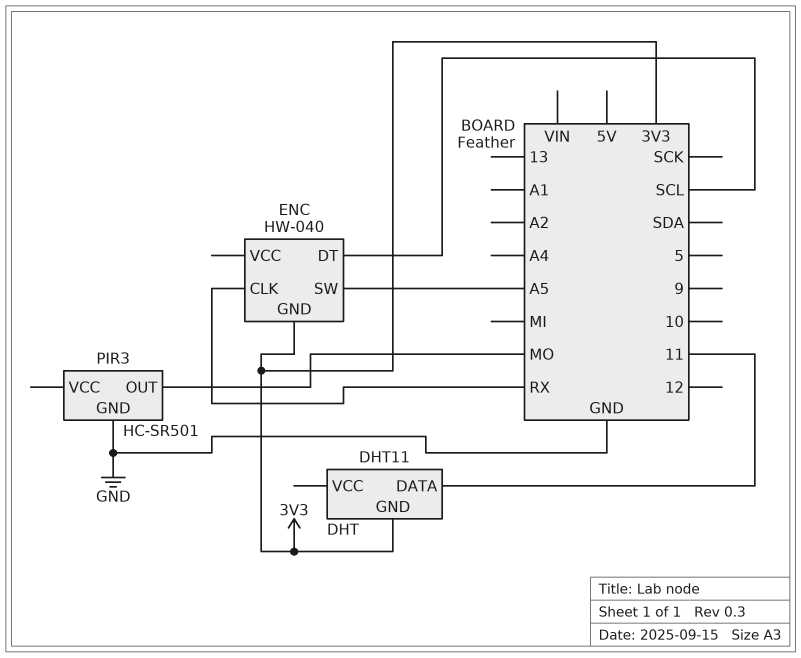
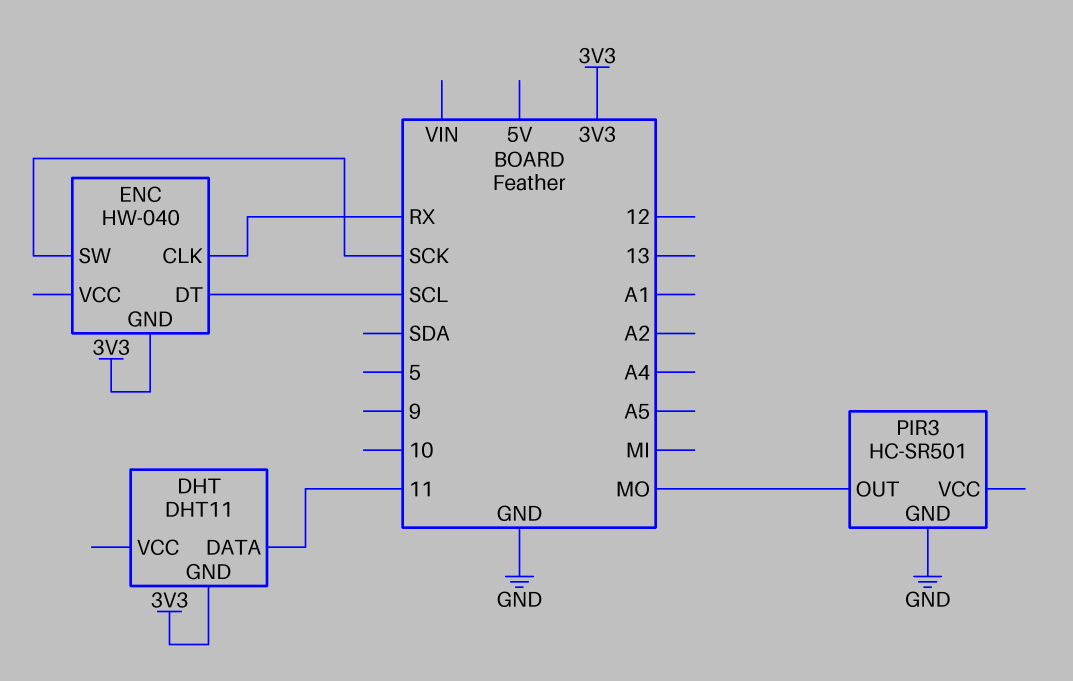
ENC pin SW: A5 -> SCK

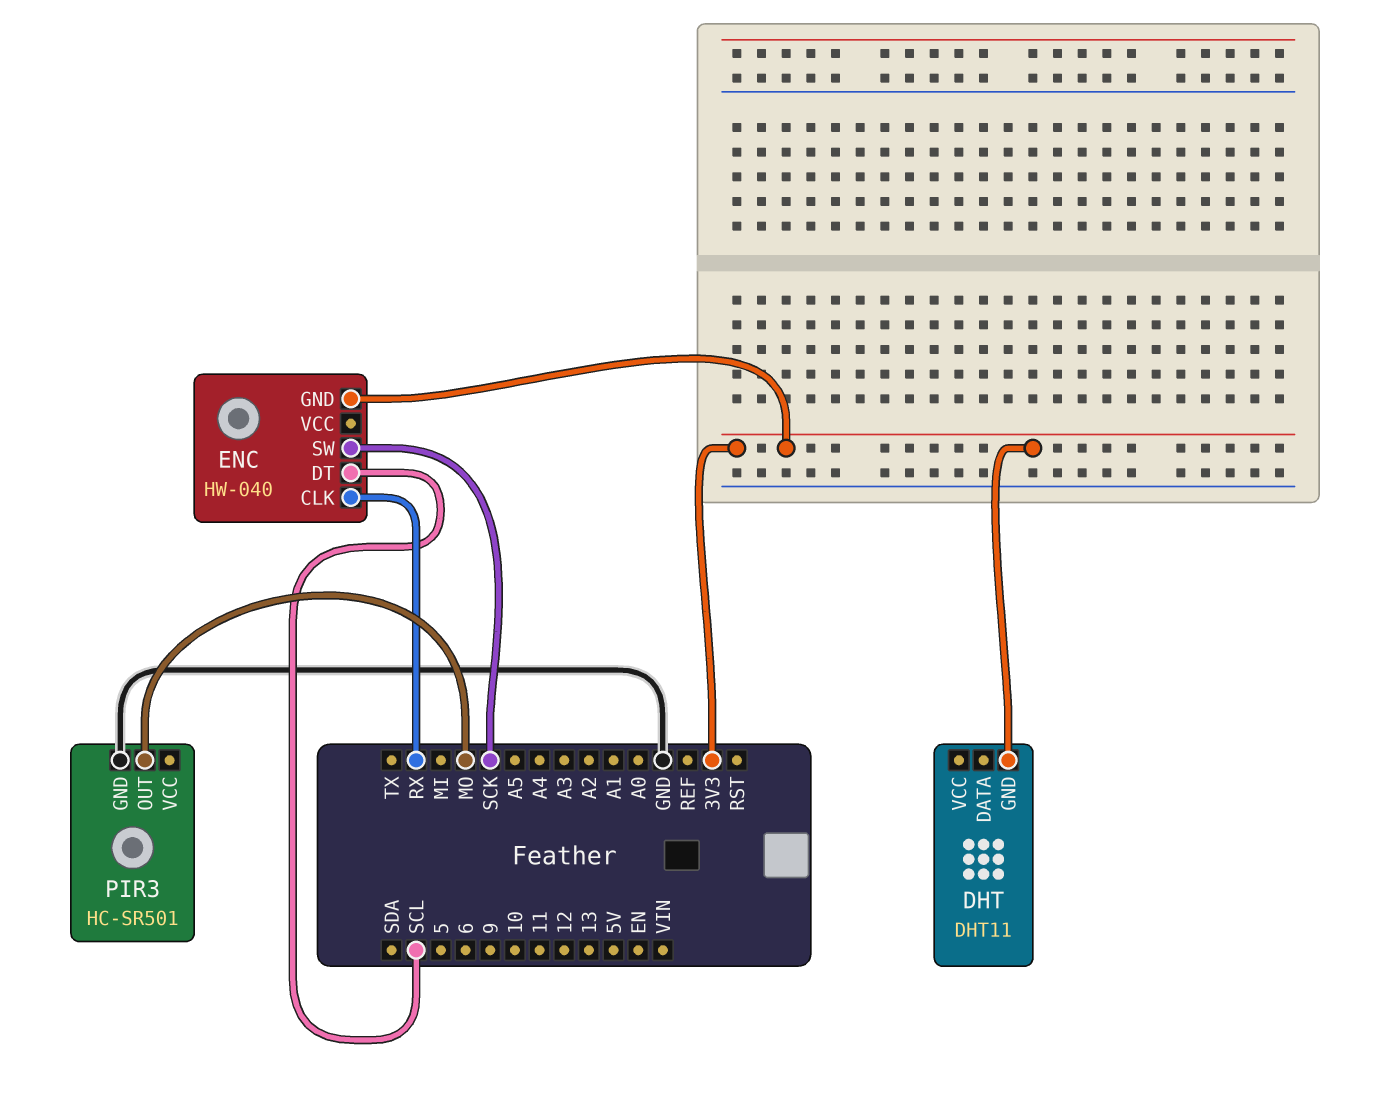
DHT pin DATA: 11 -> none

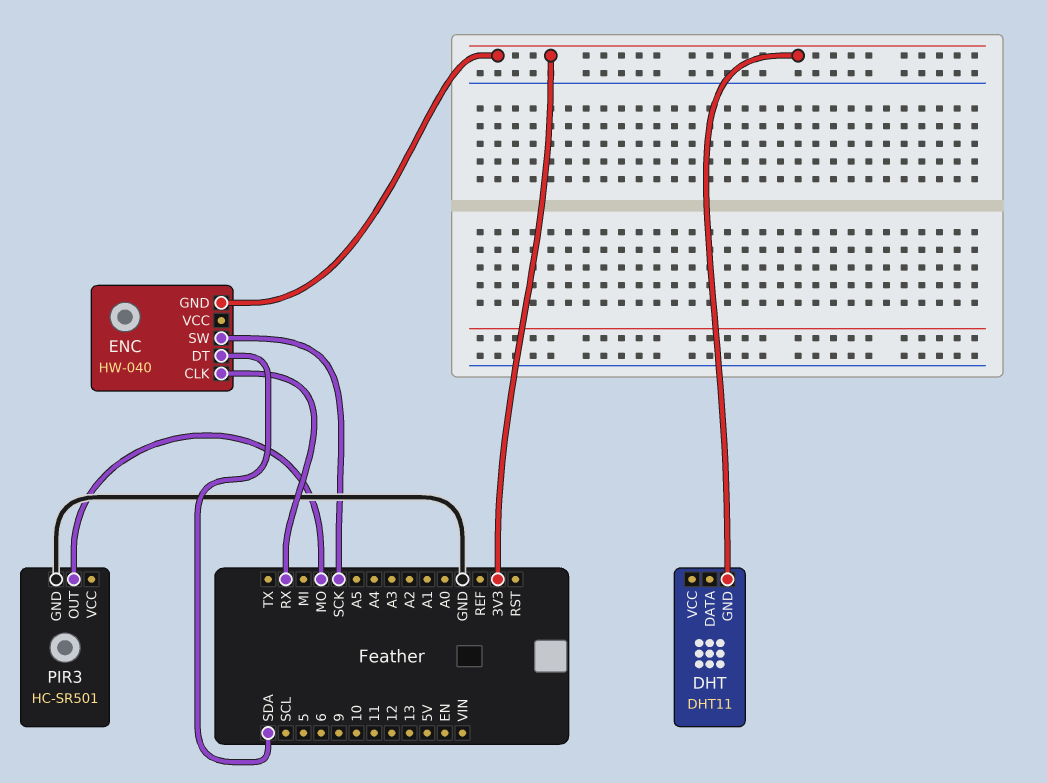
ENC pin DT: SCL -> SDA

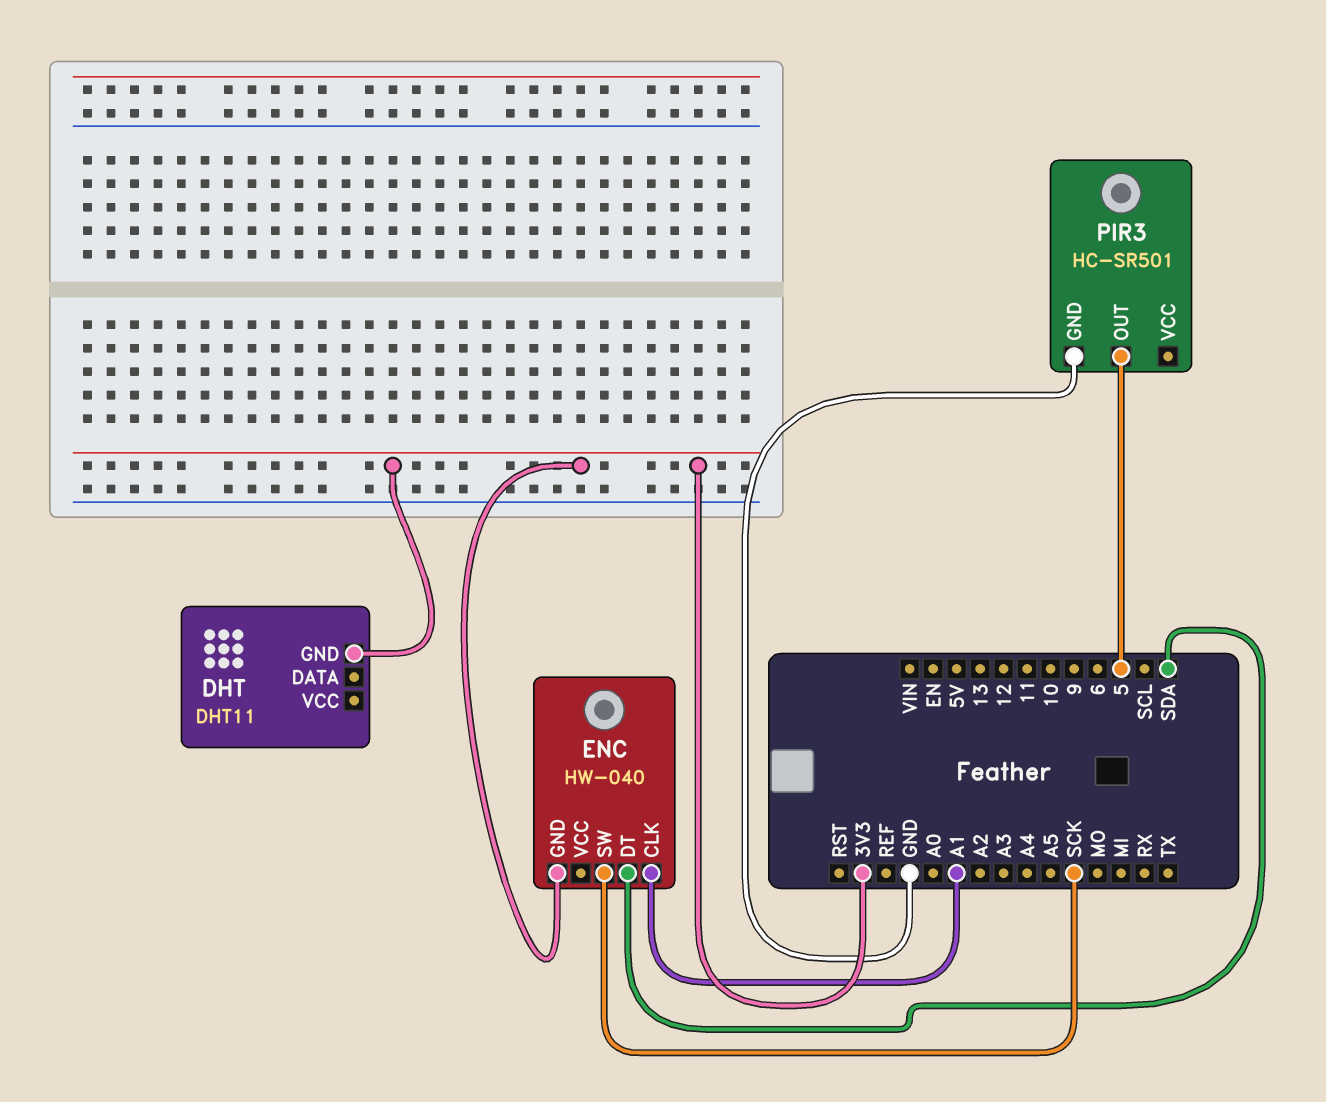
ENC pin CLK: RX -> A1
PIR3 pin OUT: MO -> 5

